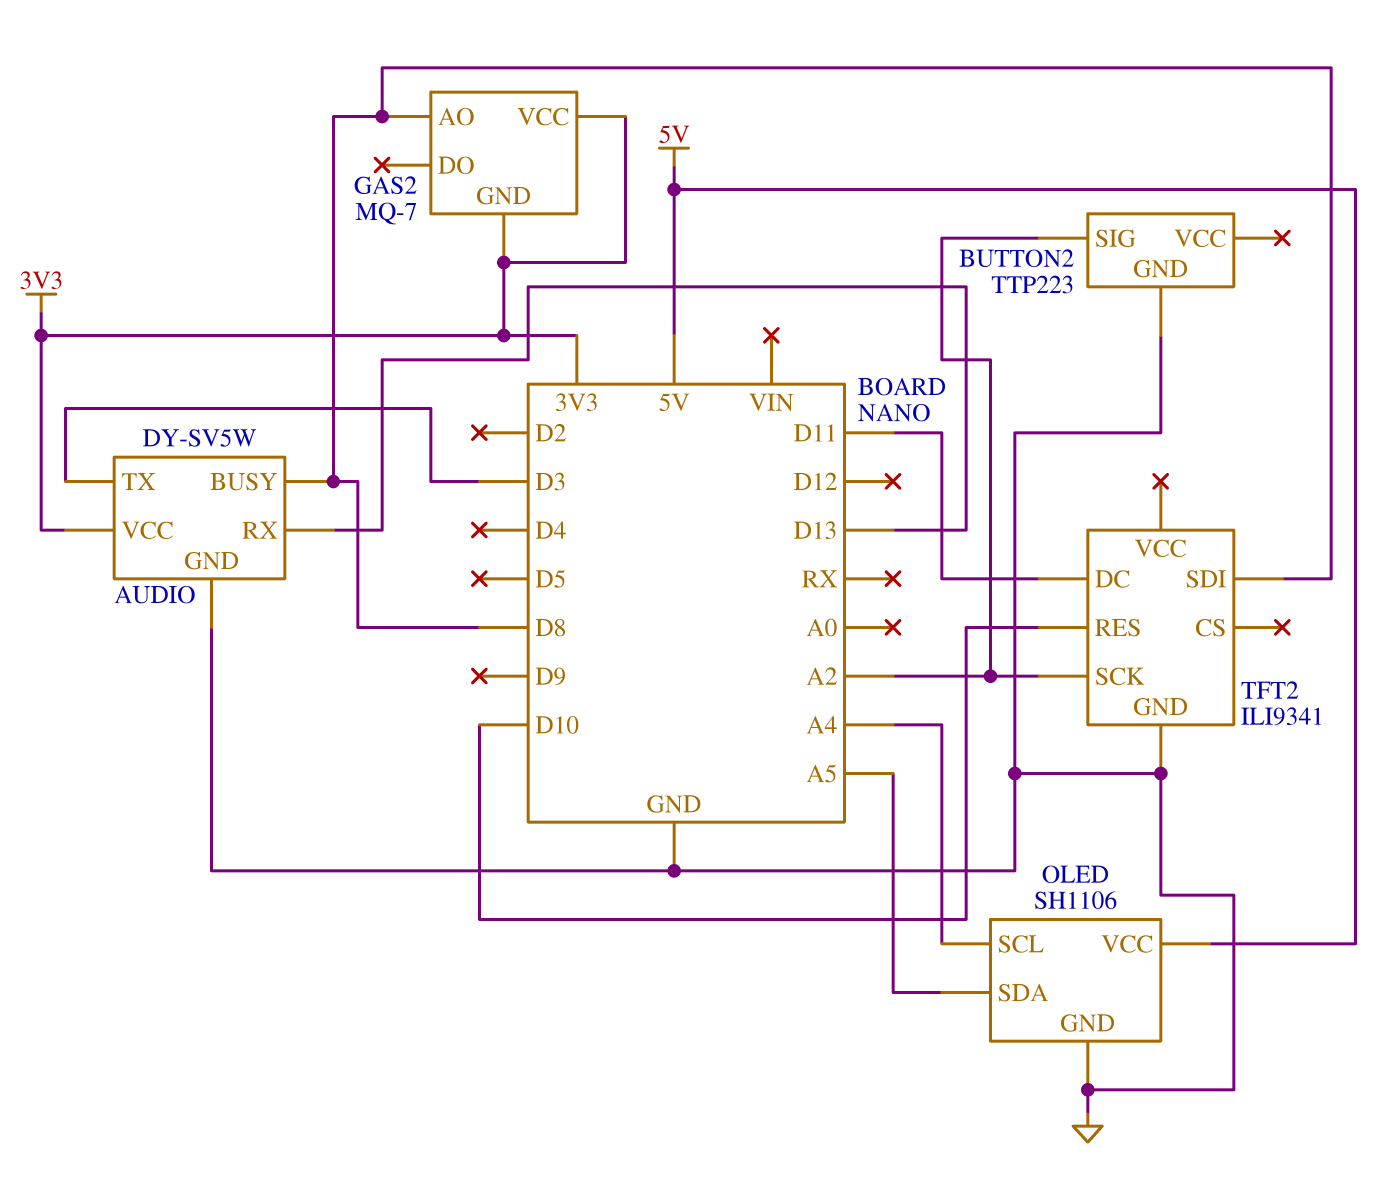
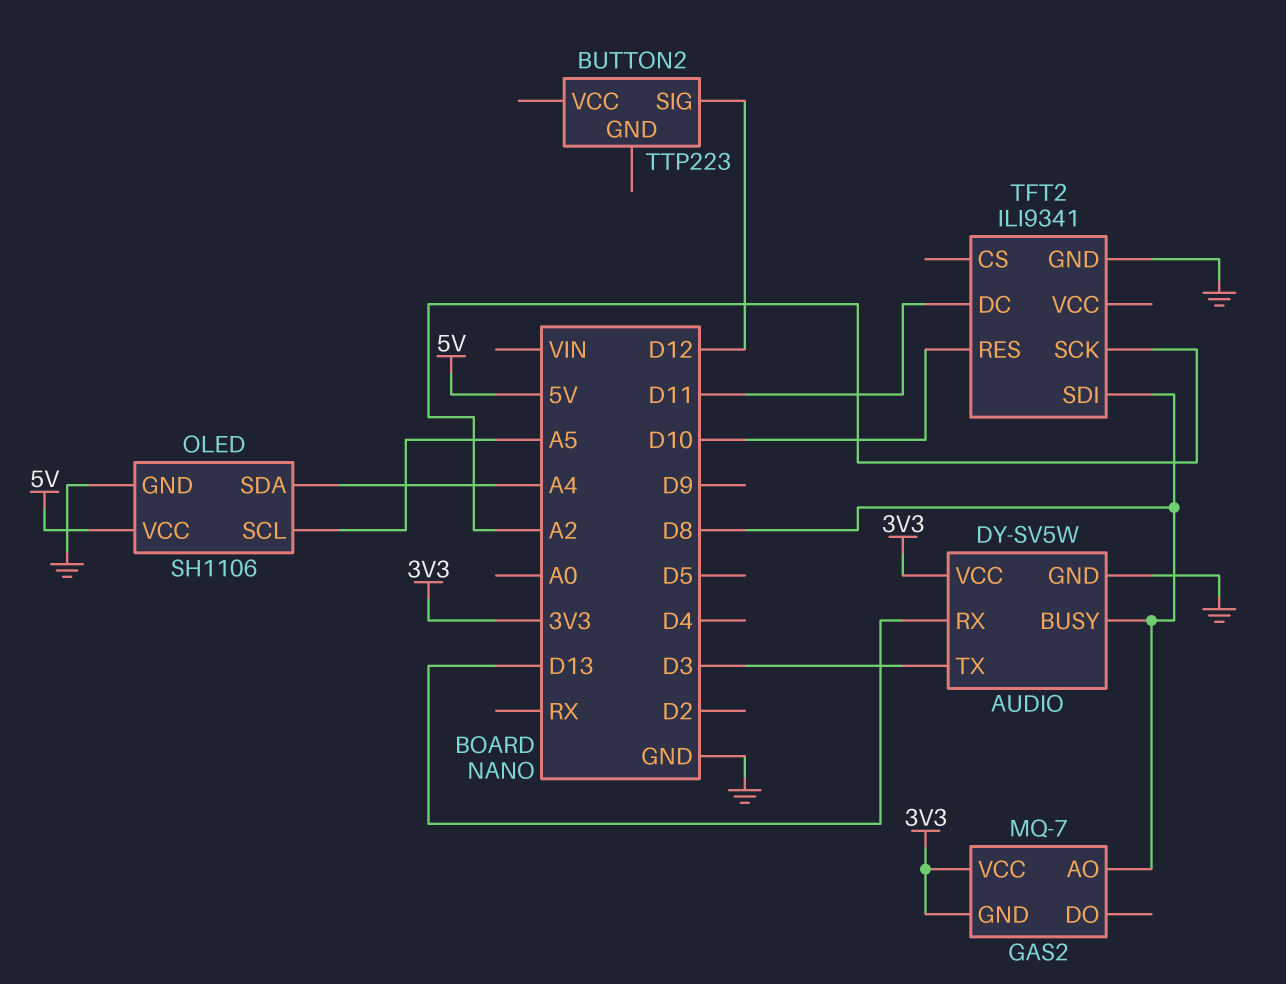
BUTTON2 pin GND: GND -> none
BUTTON2 pin SIG: A2 -> D12
OLED pin SCL: A4 -> A5
OLED pin SDA: A5 -> A4

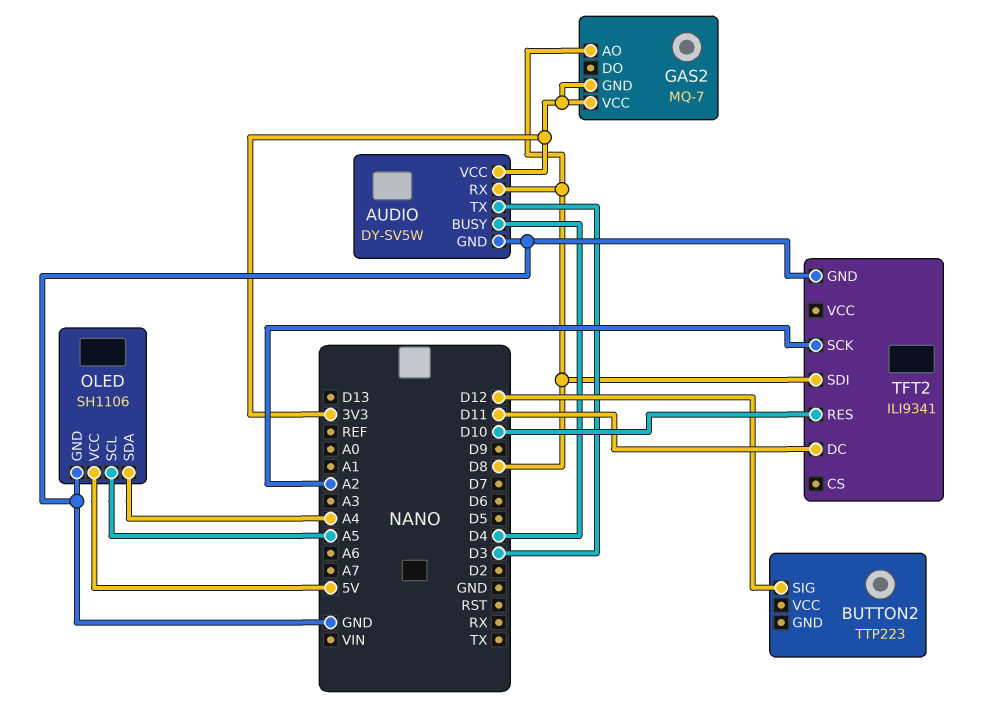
AUDIO pin BUSY: D8 -> D4
AUDIO pin RX: D13 -> D8

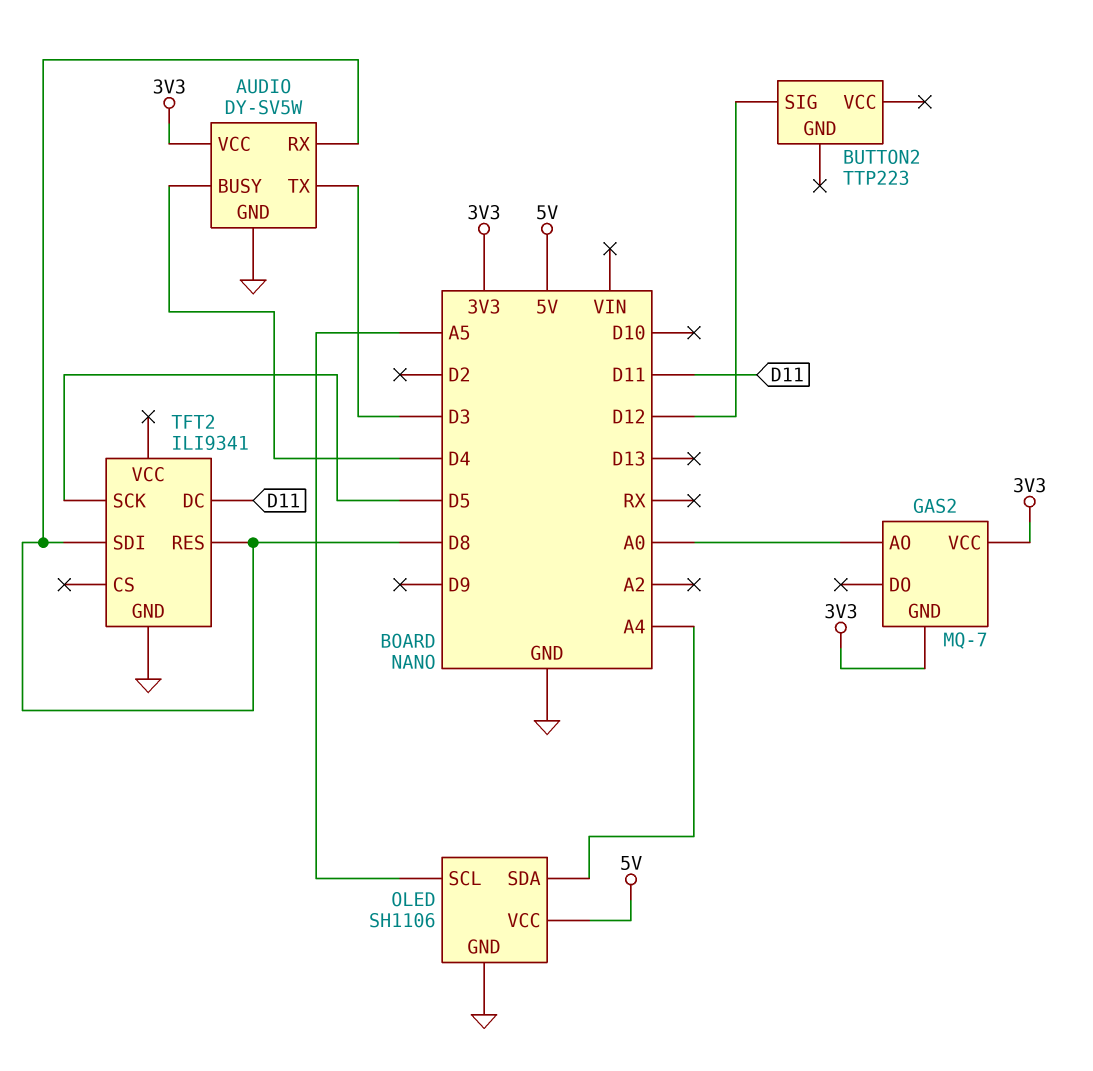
GAS2 pin AO: D8 -> A0
TFT2 pin RES: D10 -> D8
TFT2 pin SCK: A2 -> D5

